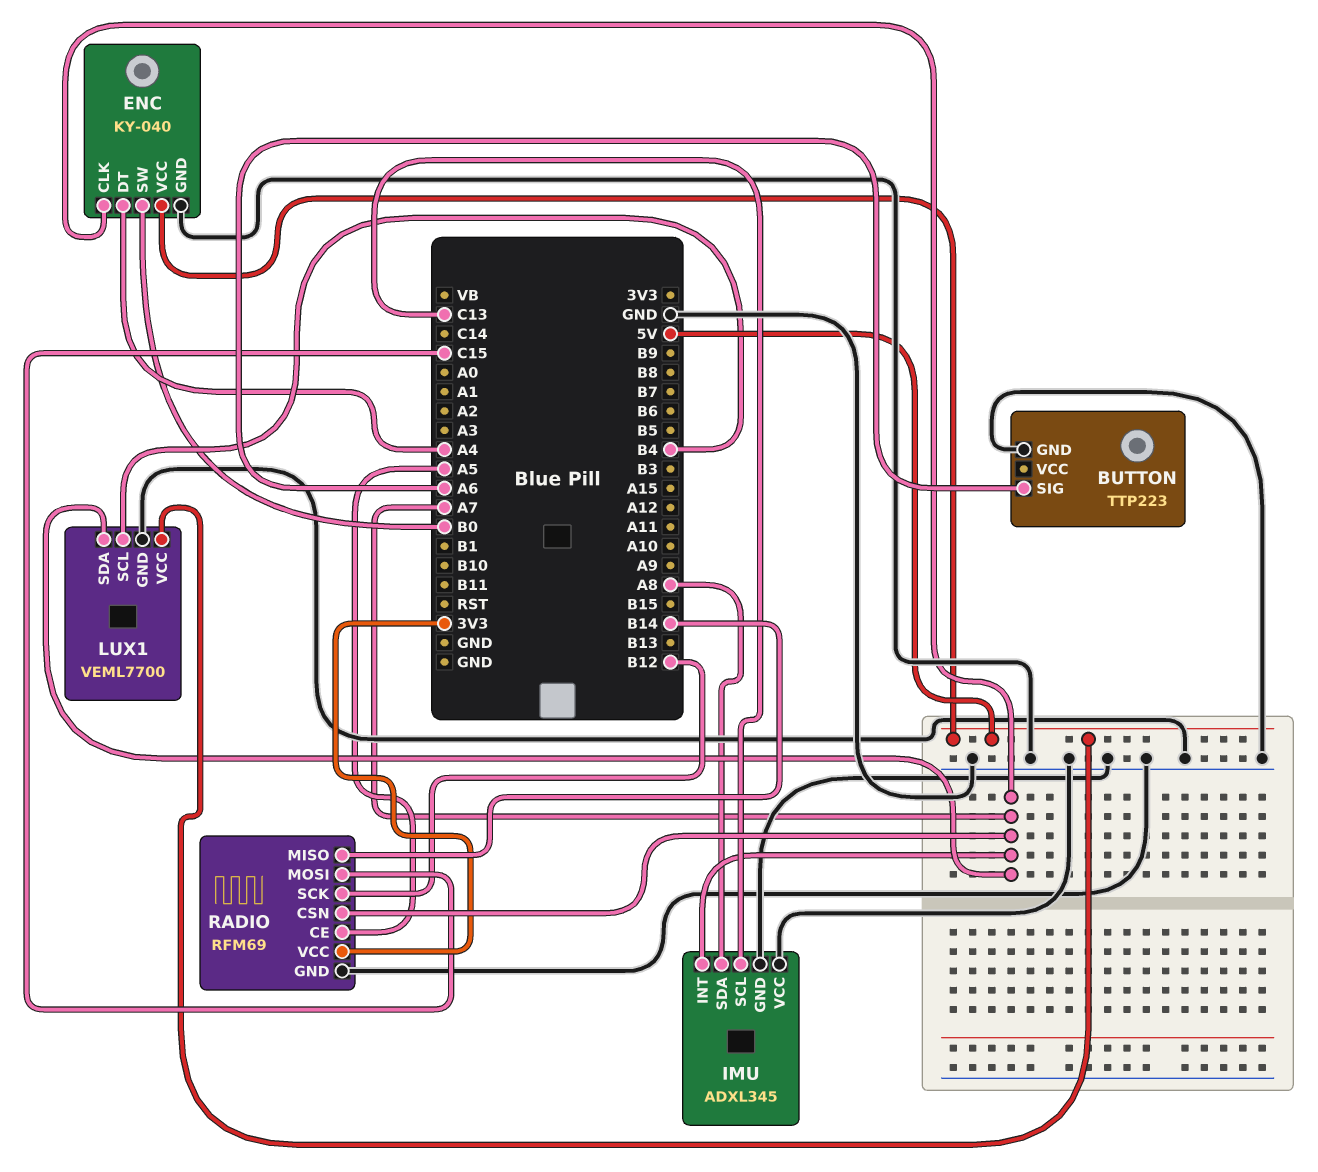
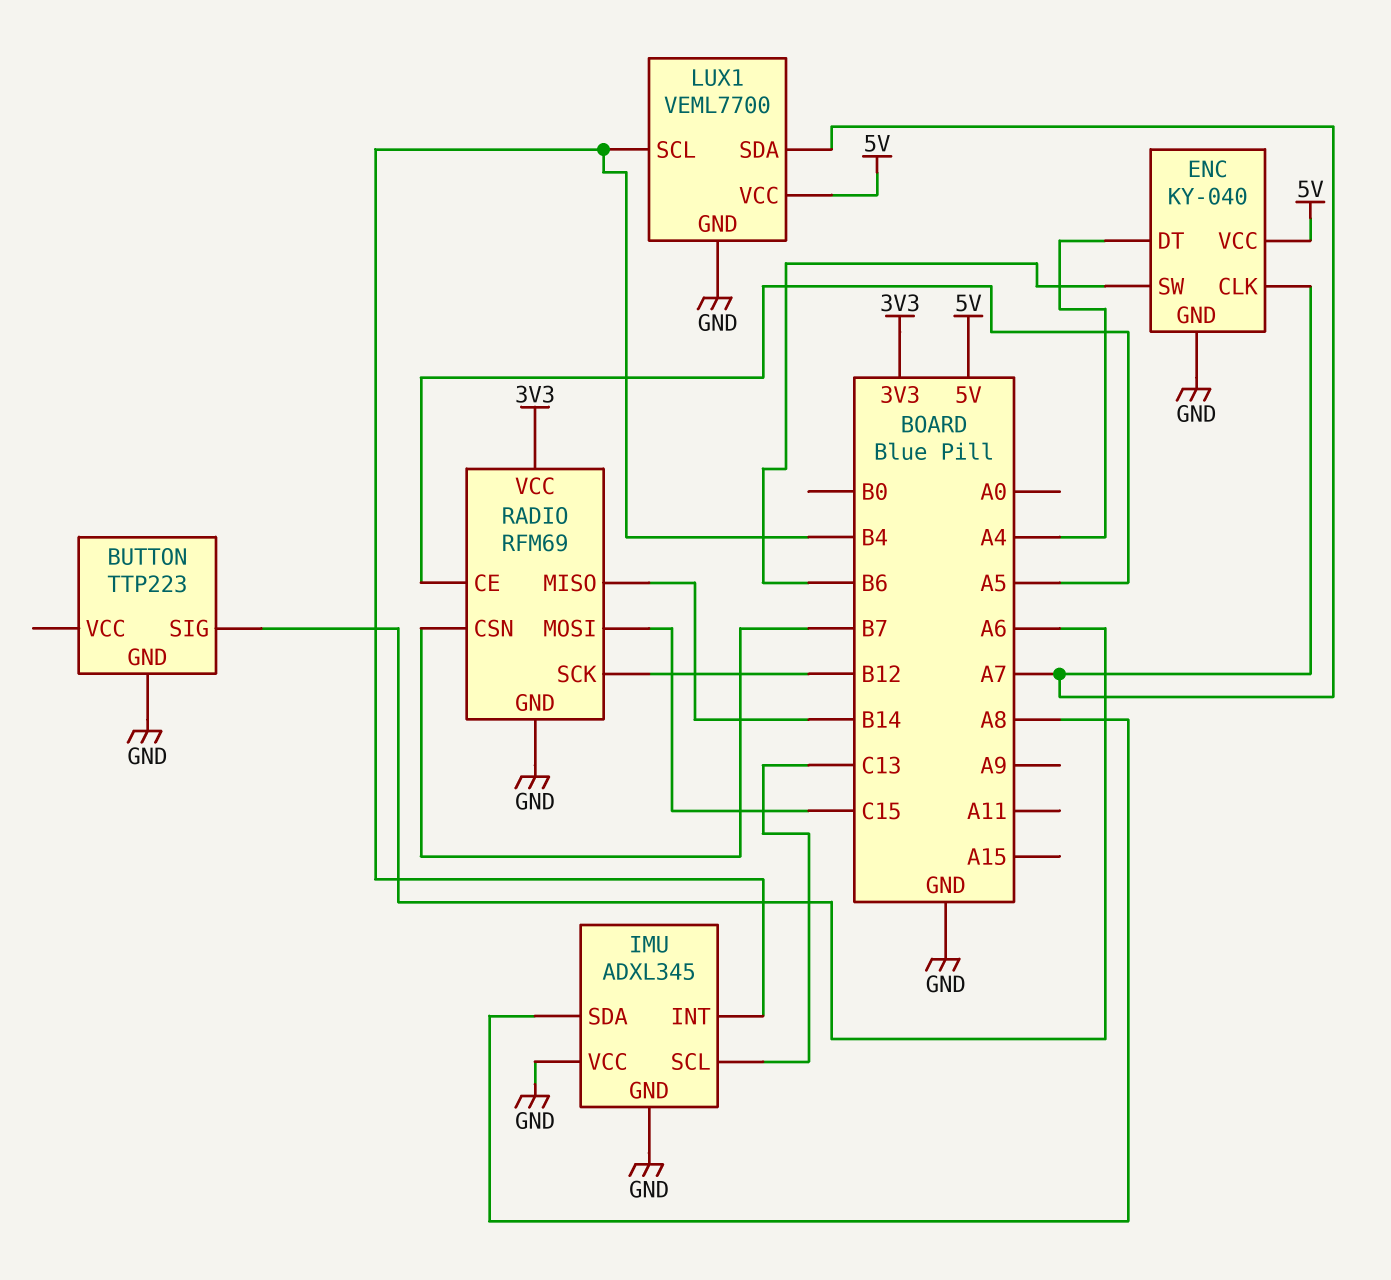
ENC pin SW: B0 -> B6
IMU pin INT: A7 -> B4
RADIO pin CSN: A7 -> B7

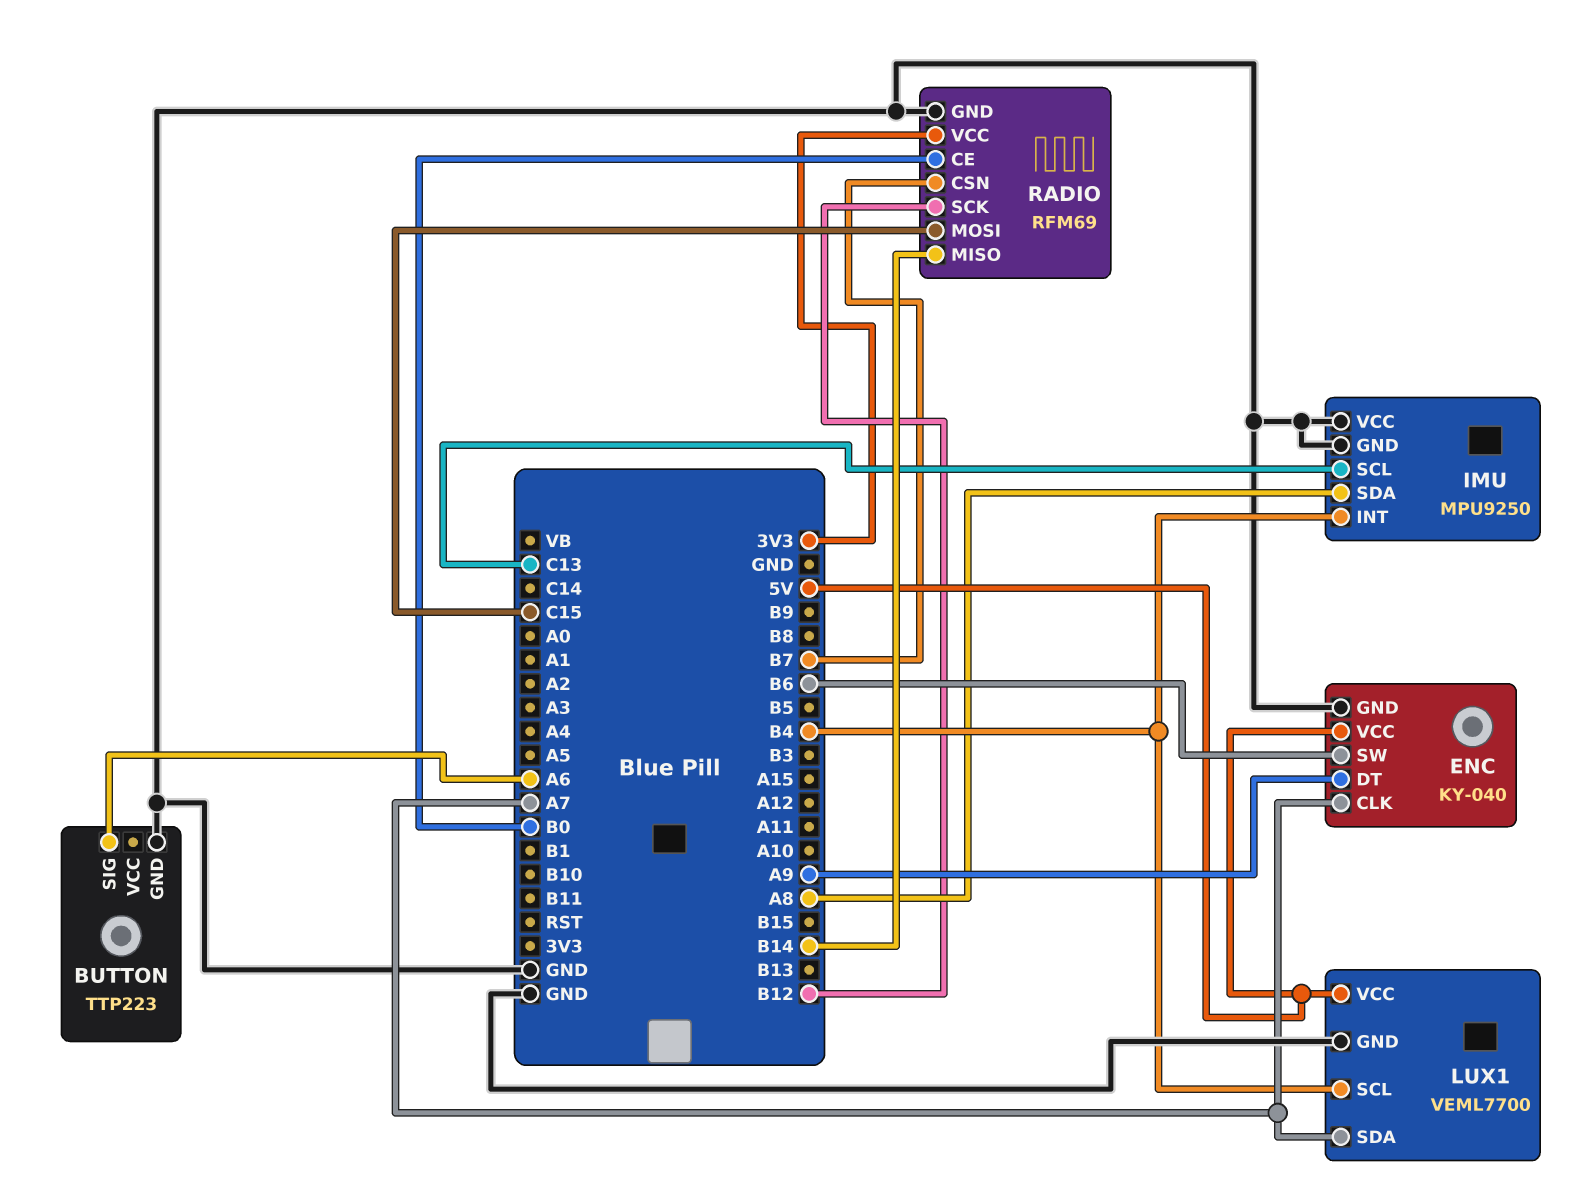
ENC pin DT: A4 -> A9
IMU: ADXL345 -> MPU9250
RADIO pin CE: A5 -> B0

